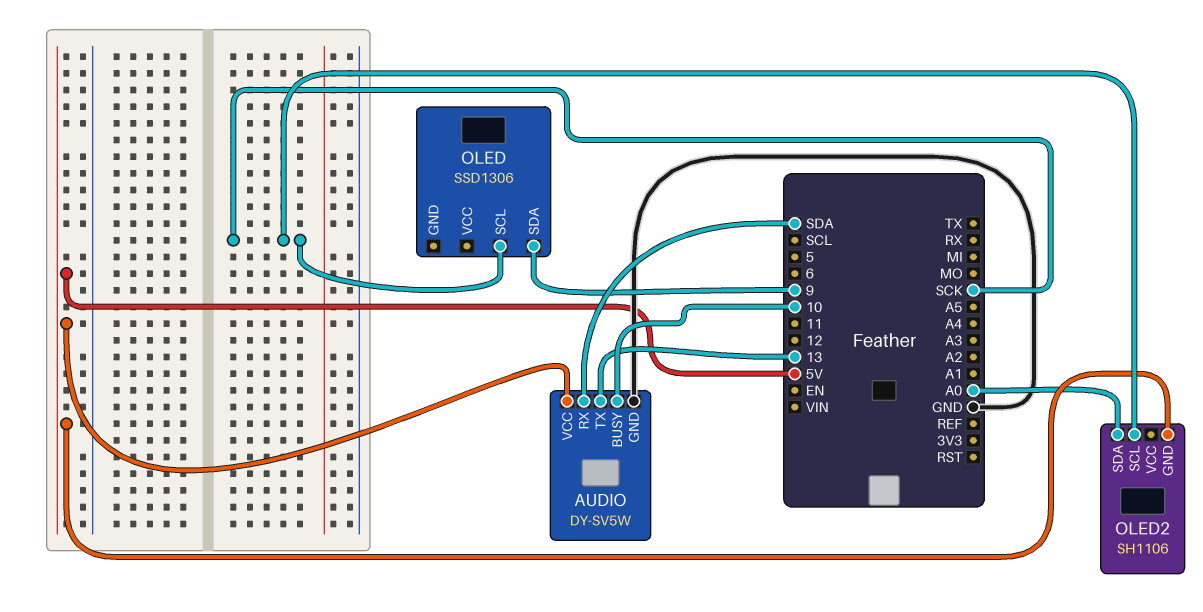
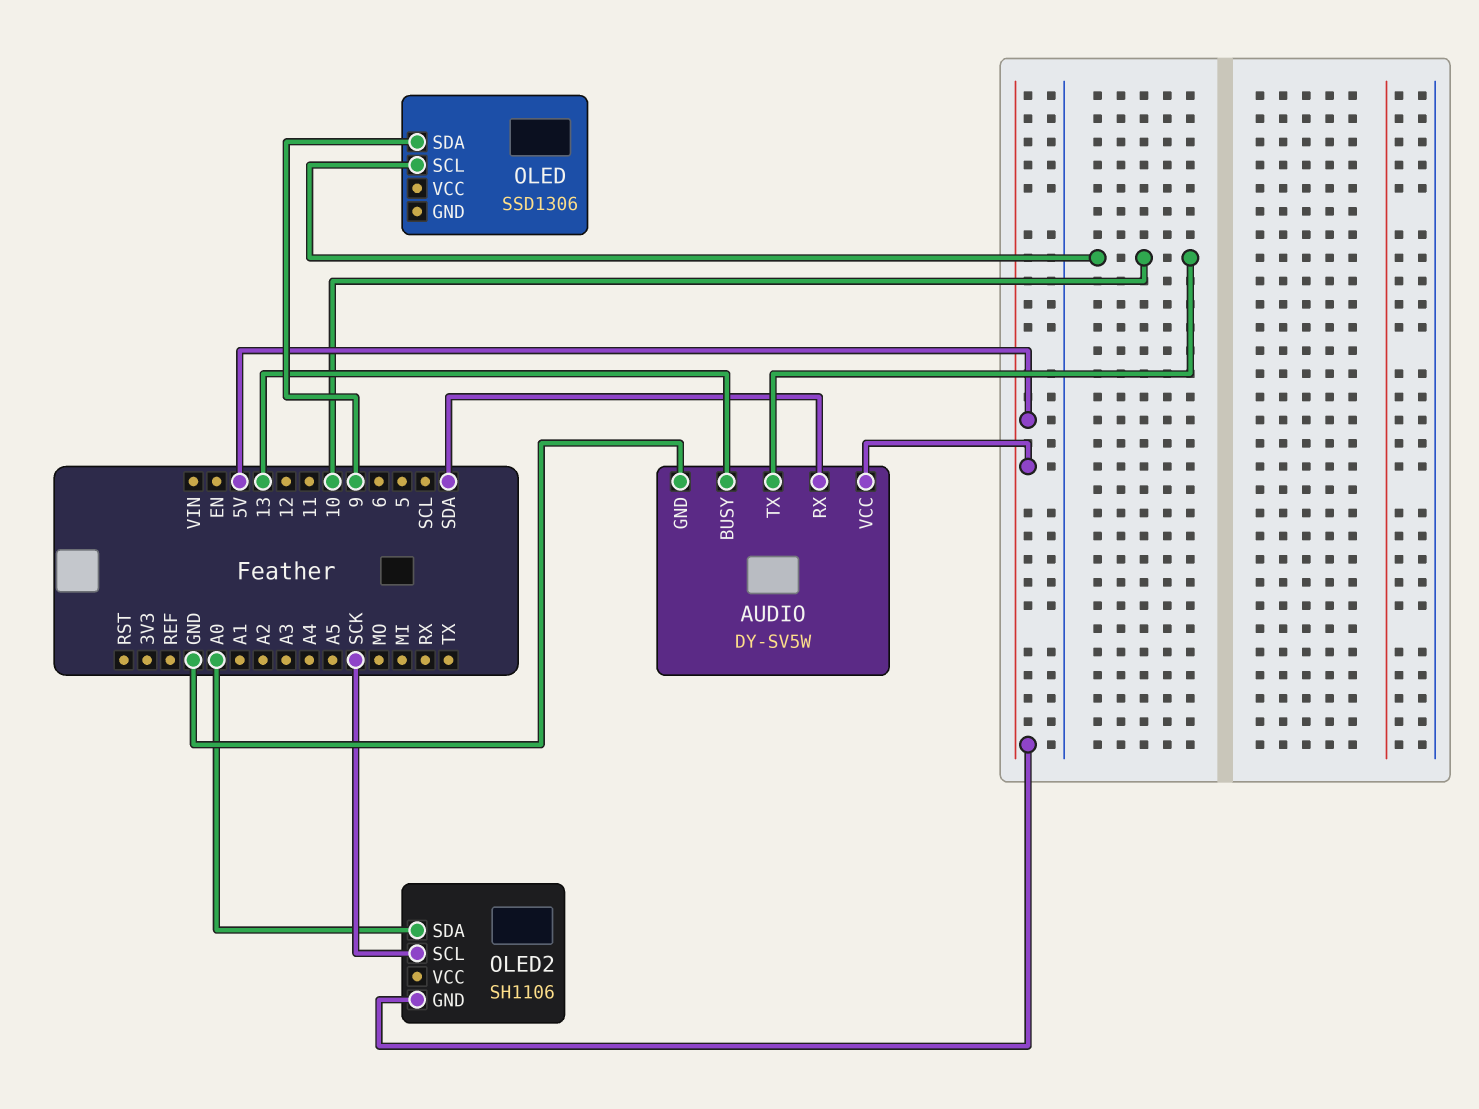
AUDIO pin BUSY: 10 -> 13
AUDIO pin TX: 13 -> 10
OLED pin SCL: SCK -> 10

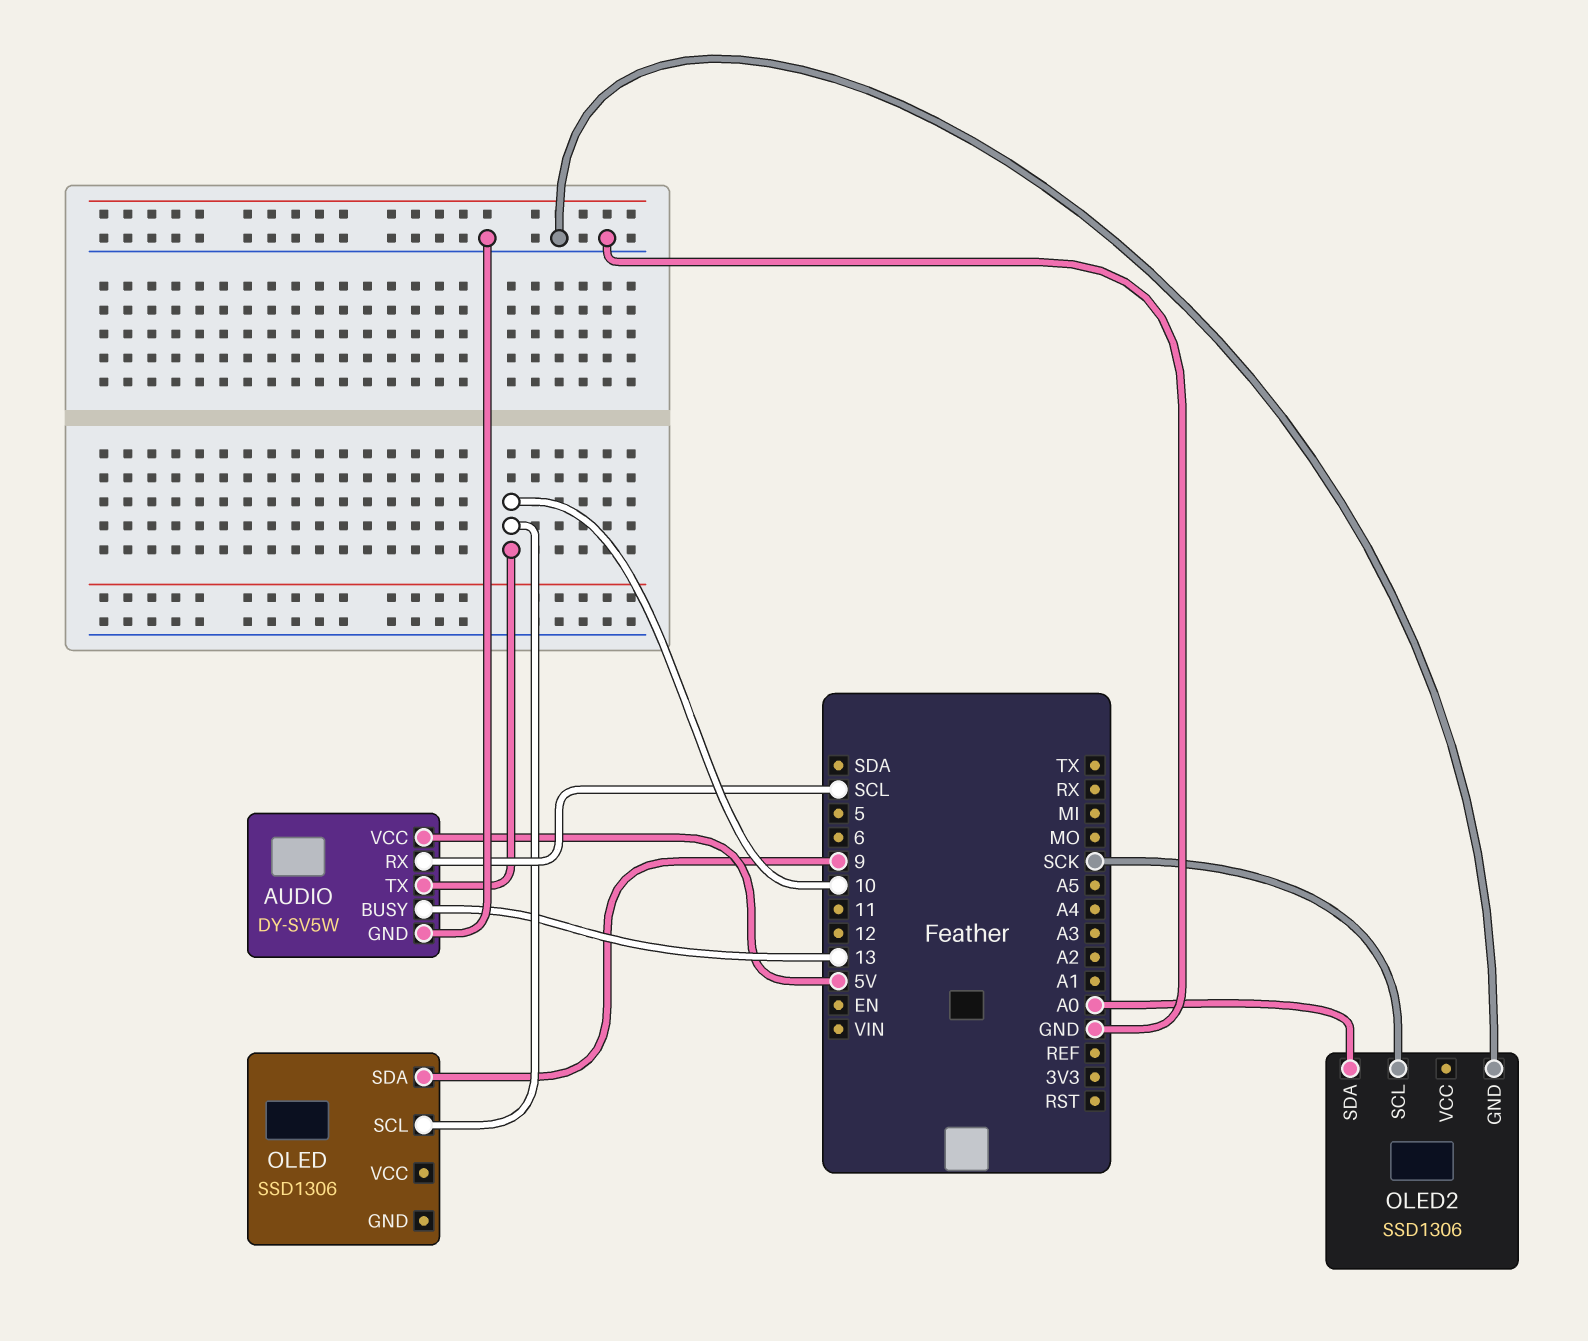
AUDIO pin RX: SDA -> SCL
OLED2: SH1106 -> SSD1306
OLED2 pin GND: 5V -> GND

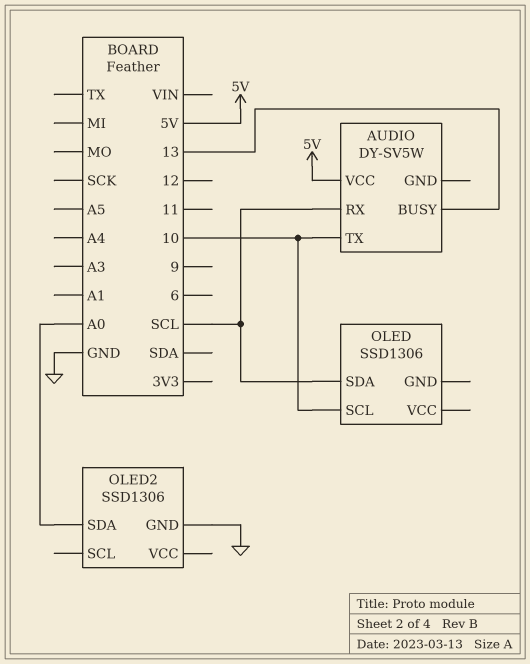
AUDIO pin GND: GND -> none
OLED pin SDA: 9 -> SCL
OLED2 pin SCL: SCK -> none

